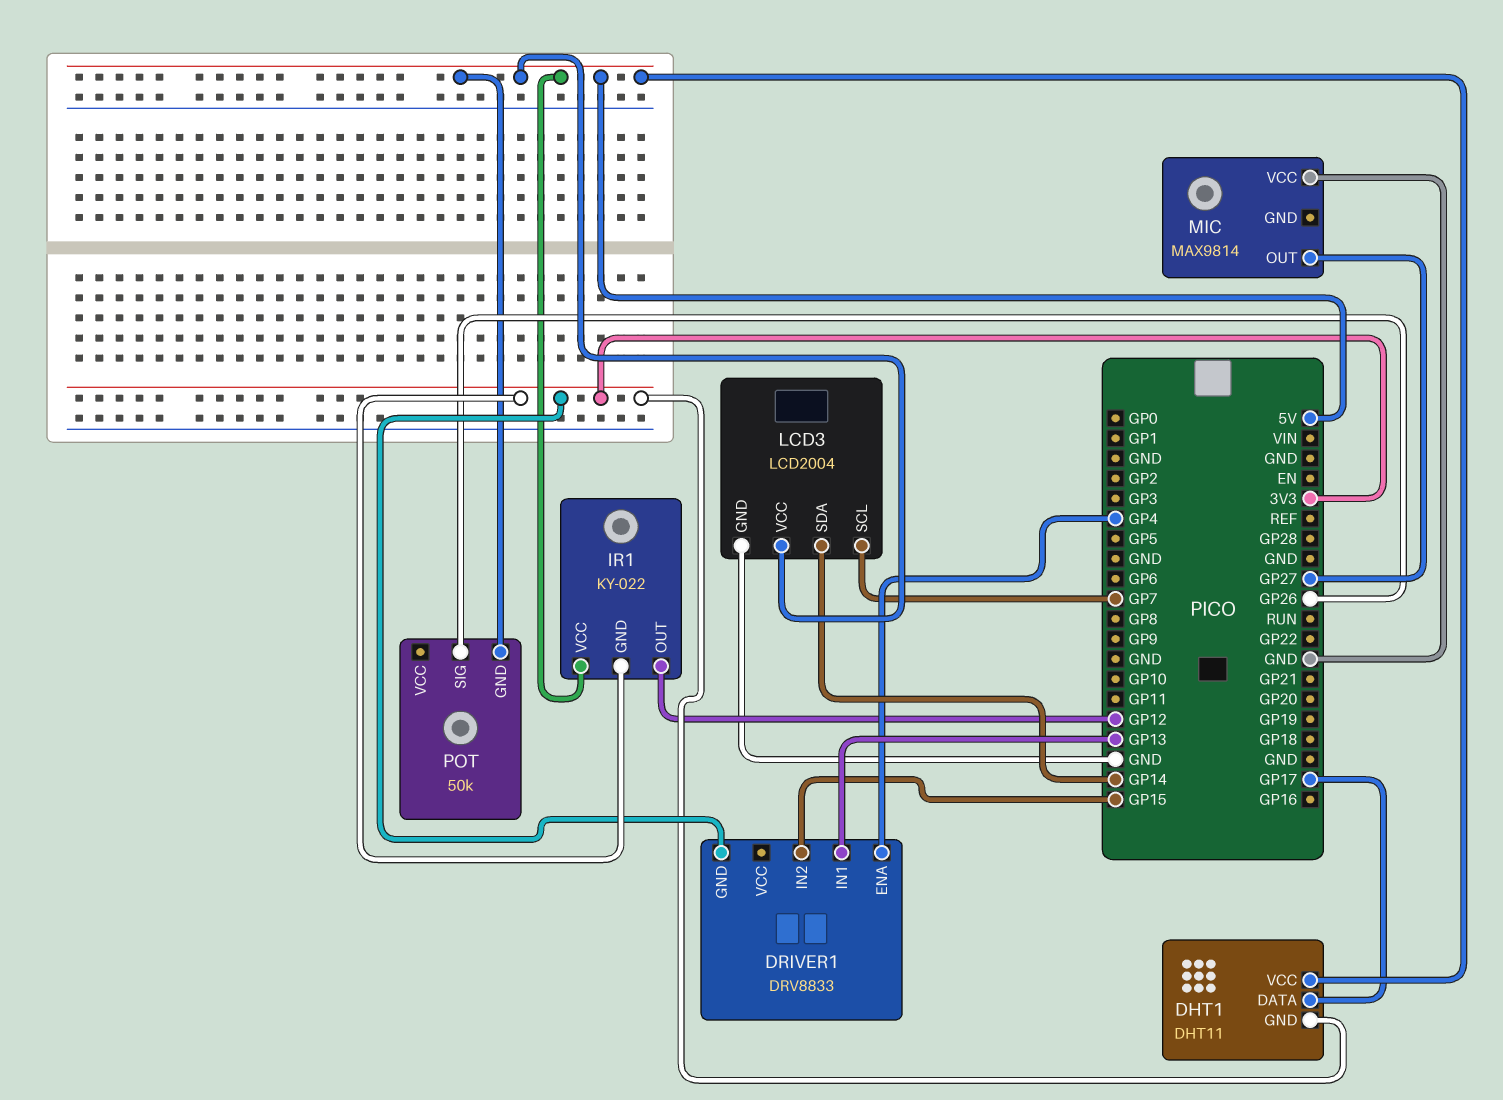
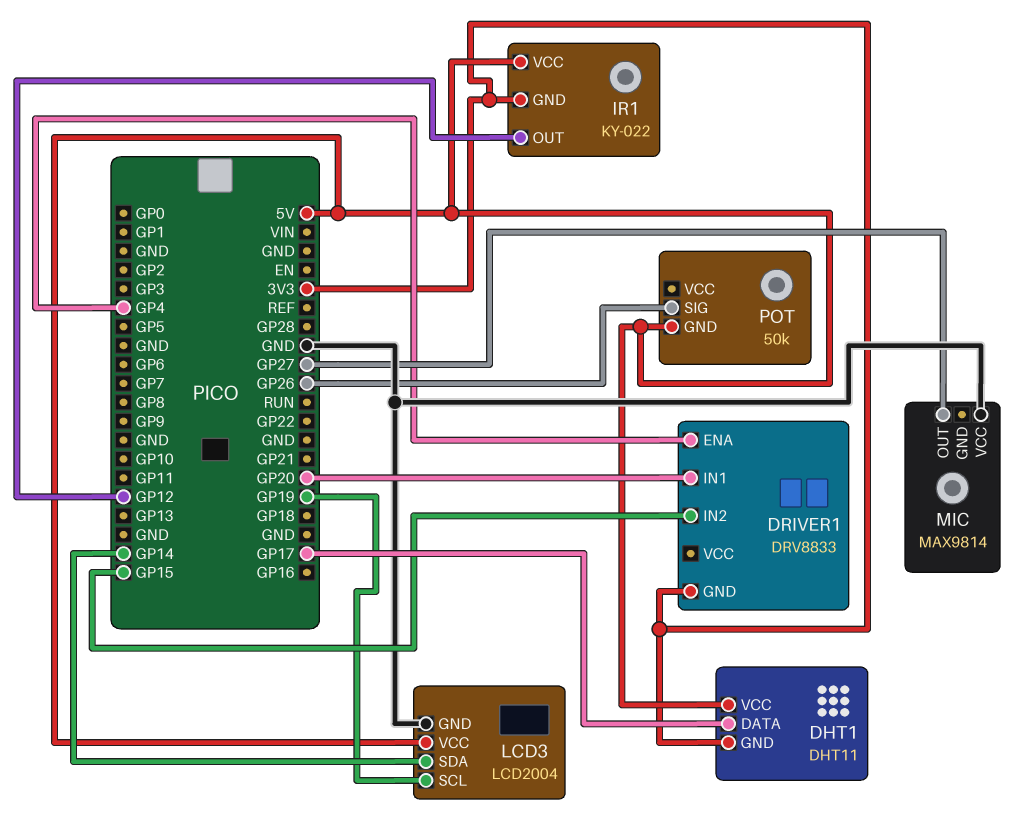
DRIVER1 pin IN1: GP13 -> GP20
LCD3 pin SCL: GP7 -> GP19

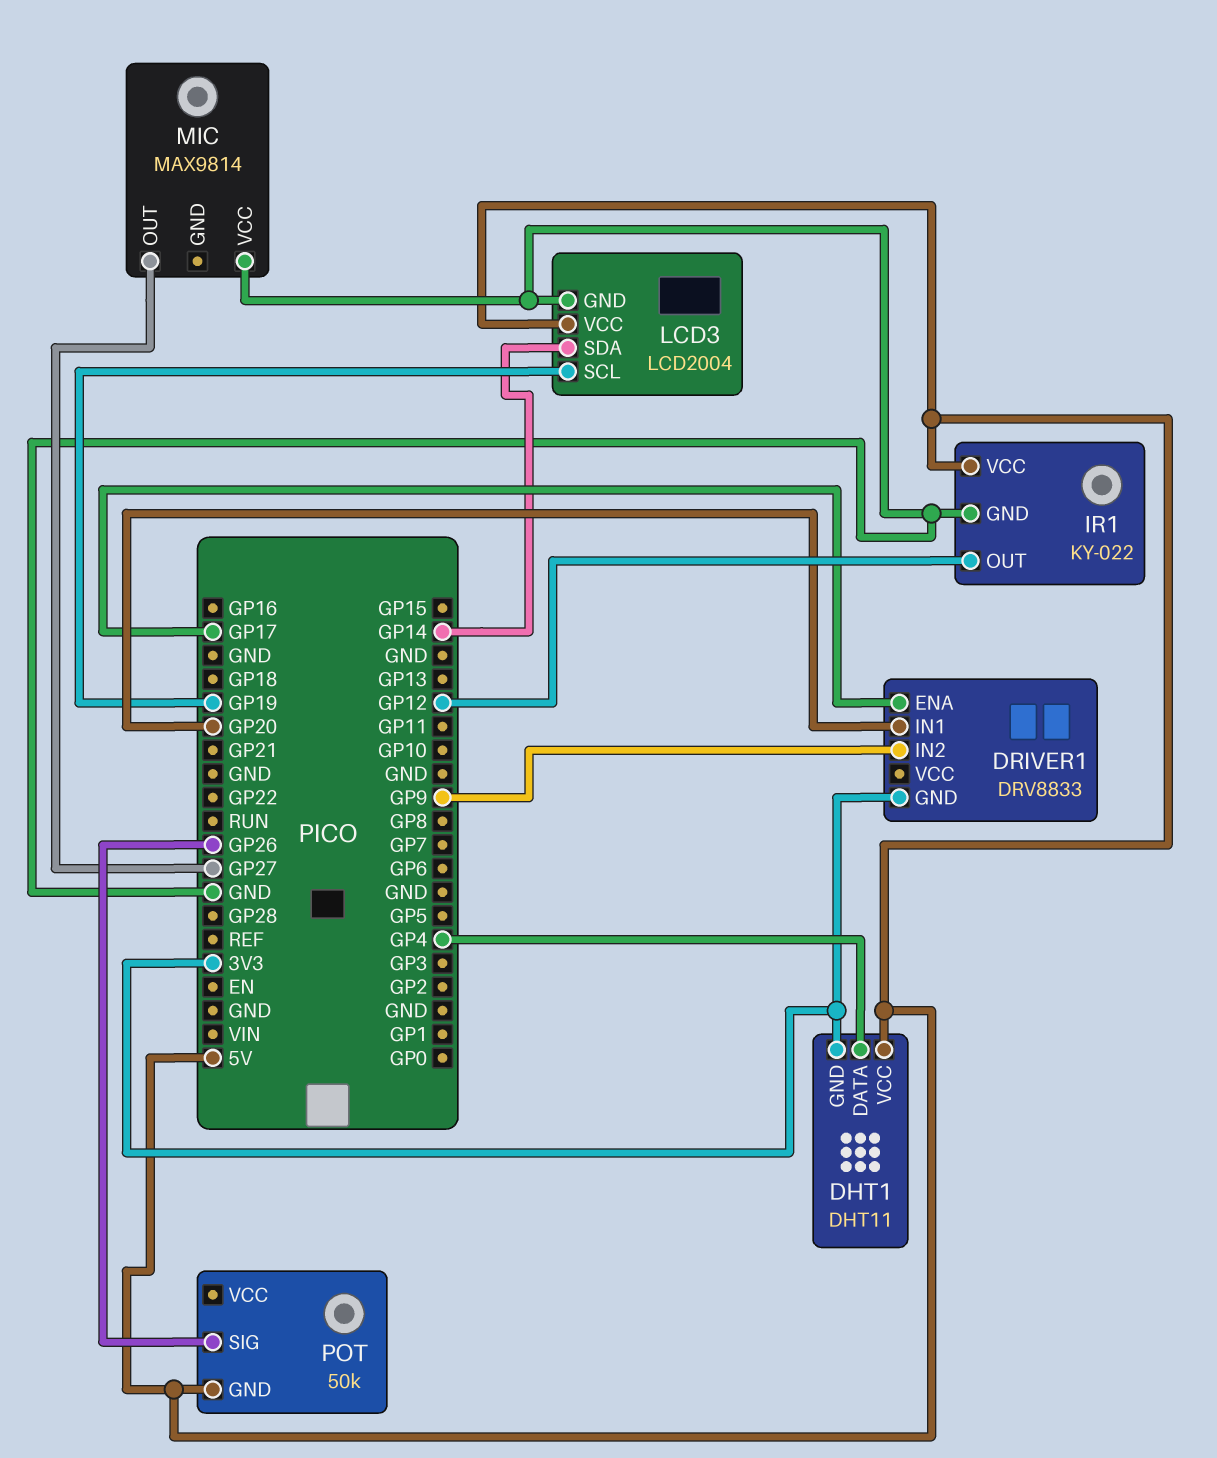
DHT1 pin DATA: GP17 -> GP4
DRIVER1 pin ENA: GP4 -> GP17
DRIVER1 pin IN2: GP15 -> GP9
IR1 pin GND: 3V3 -> GND

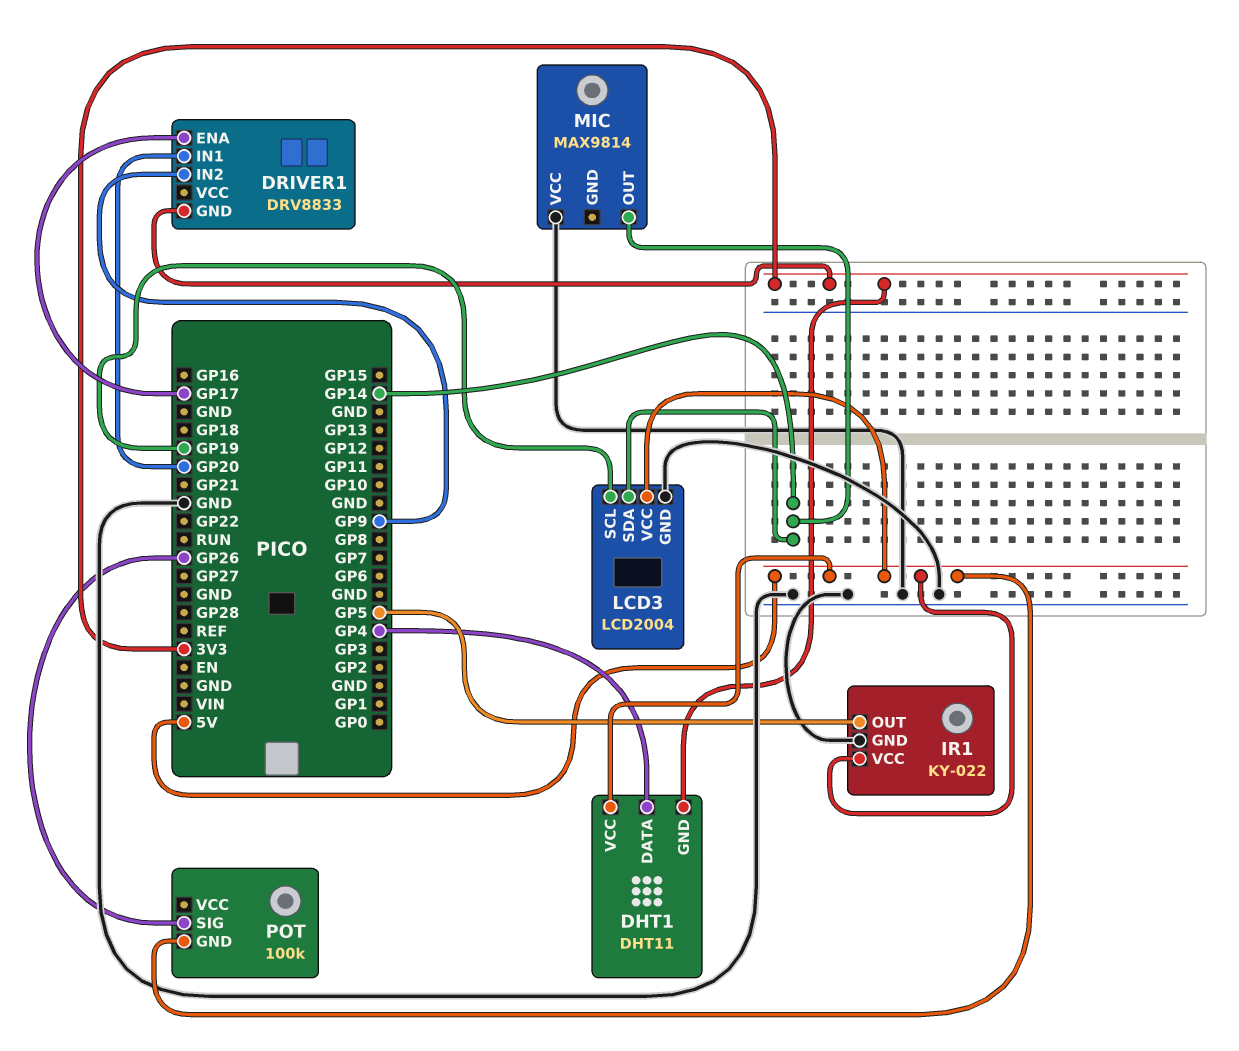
IR1 pin OUT: GP12 -> GP5
MIC pin OUT: GP27 -> GP14
POT: 50k -> 100k

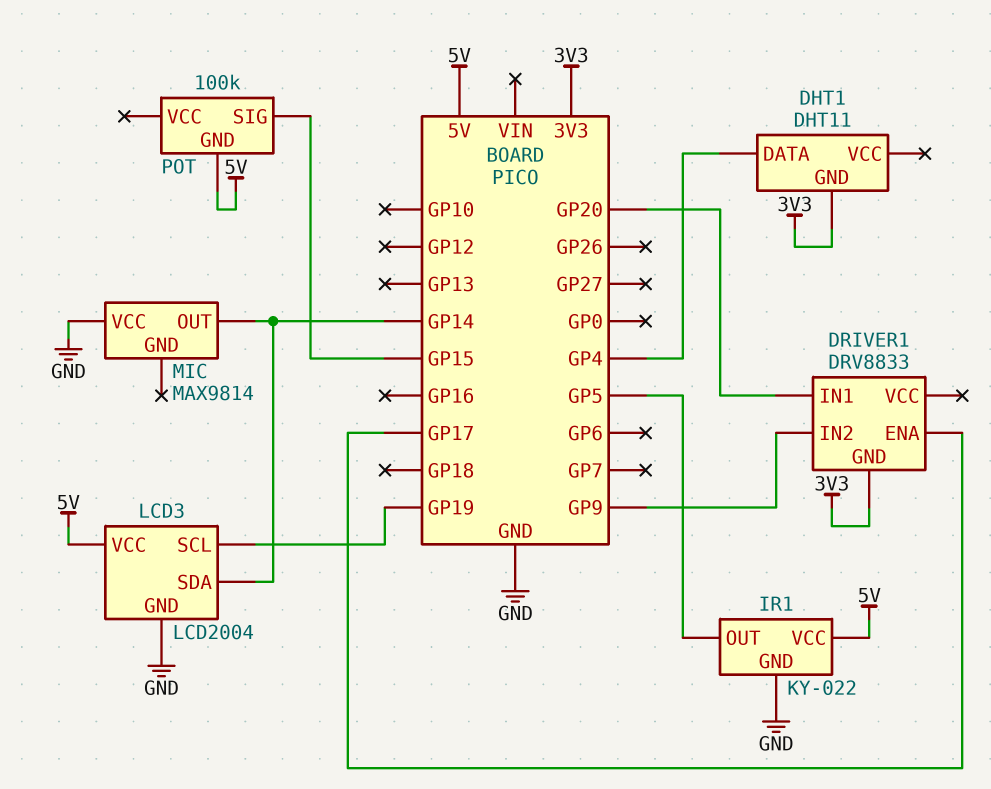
DHT1 pin VCC: 5V -> none
POT pin SIG: GP26 -> GP15

